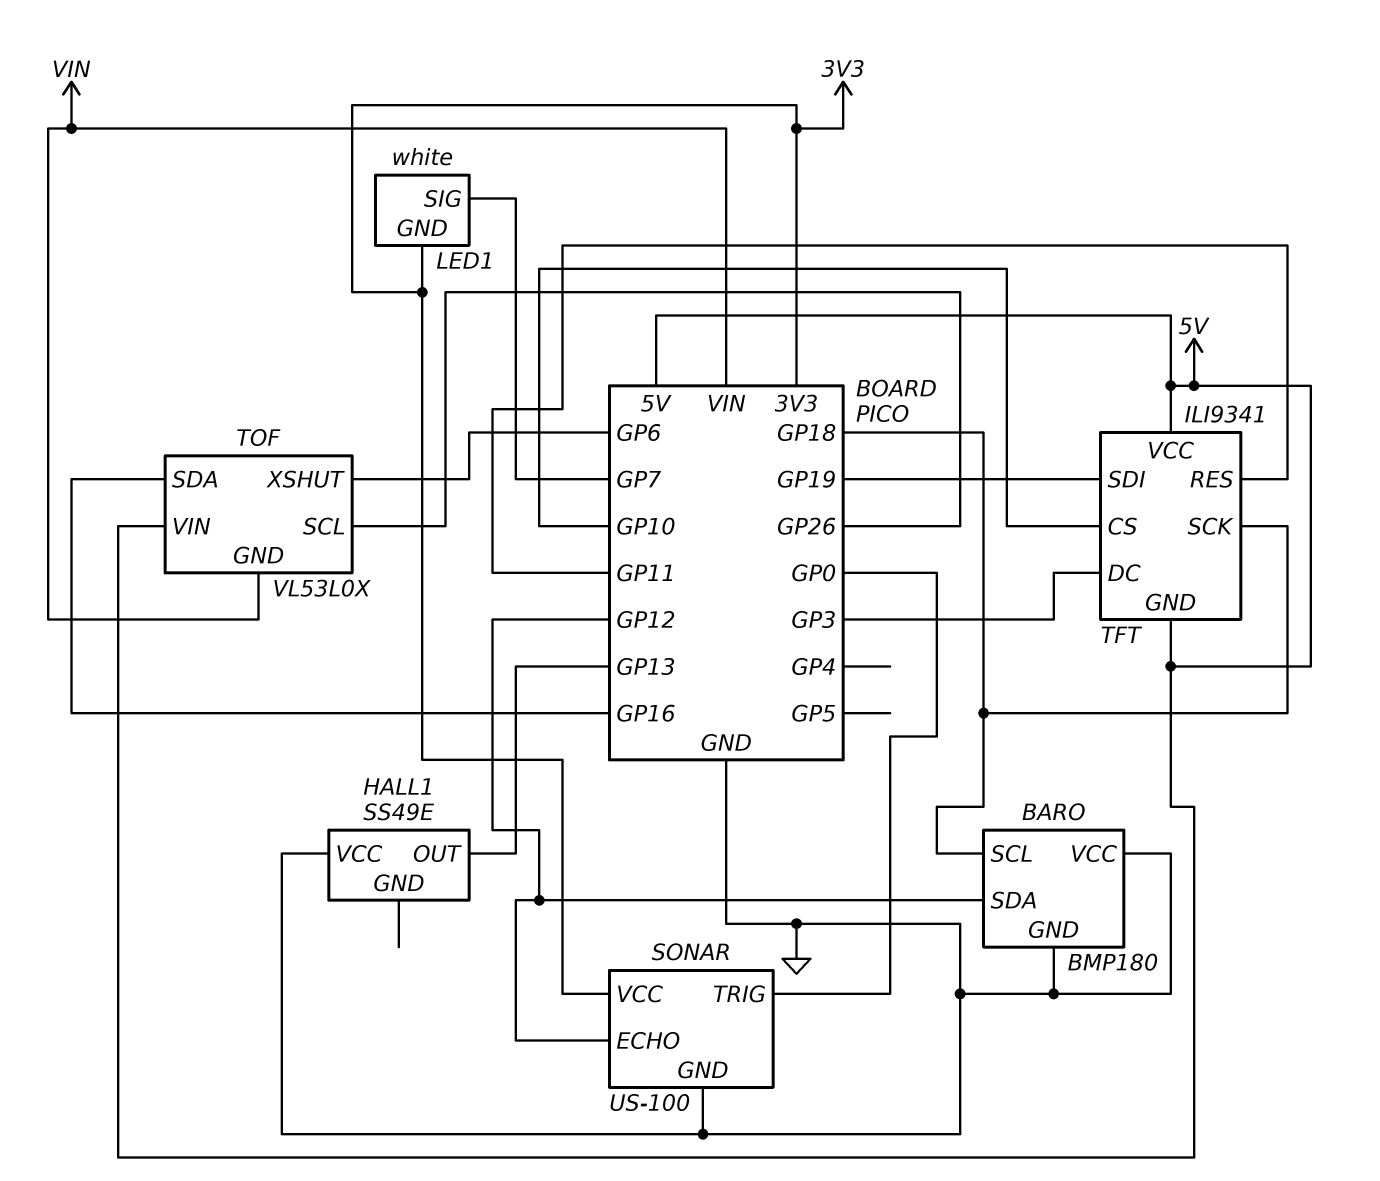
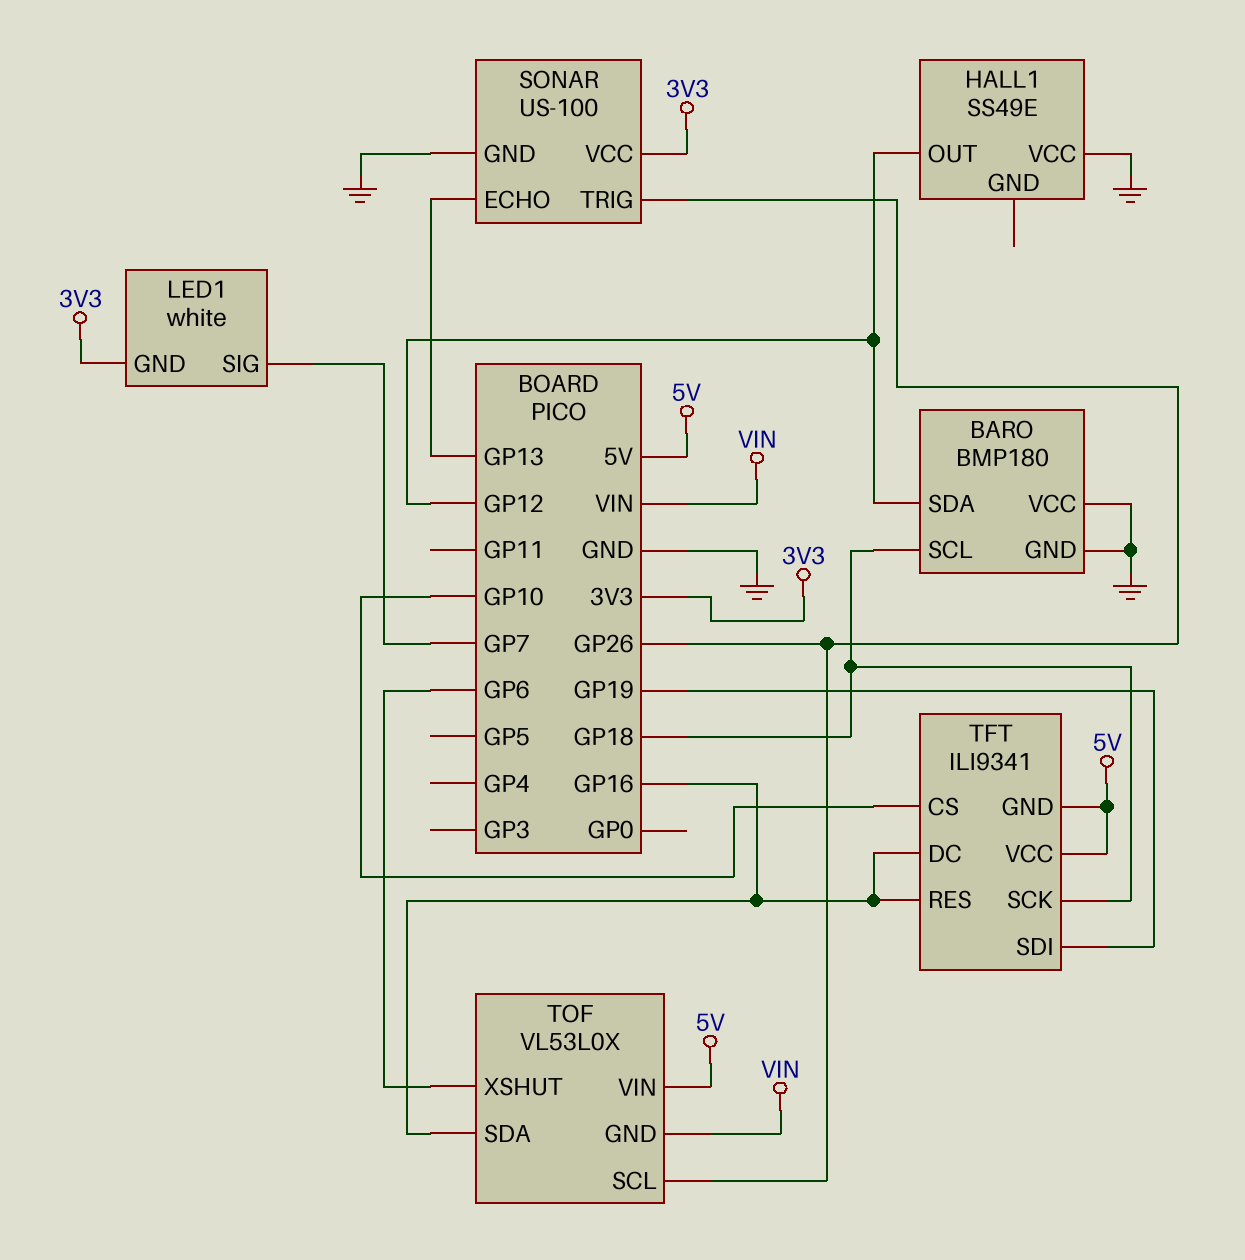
HALL1 pin OUT: GP13 -> GP12
SONAR pin ECHO: GP12 -> GP13
SONAR pin TRIG: GP0 -> GP26
TFT pin DC: GP3 -> GP16
TFT pin RES: GP11 -> GP16

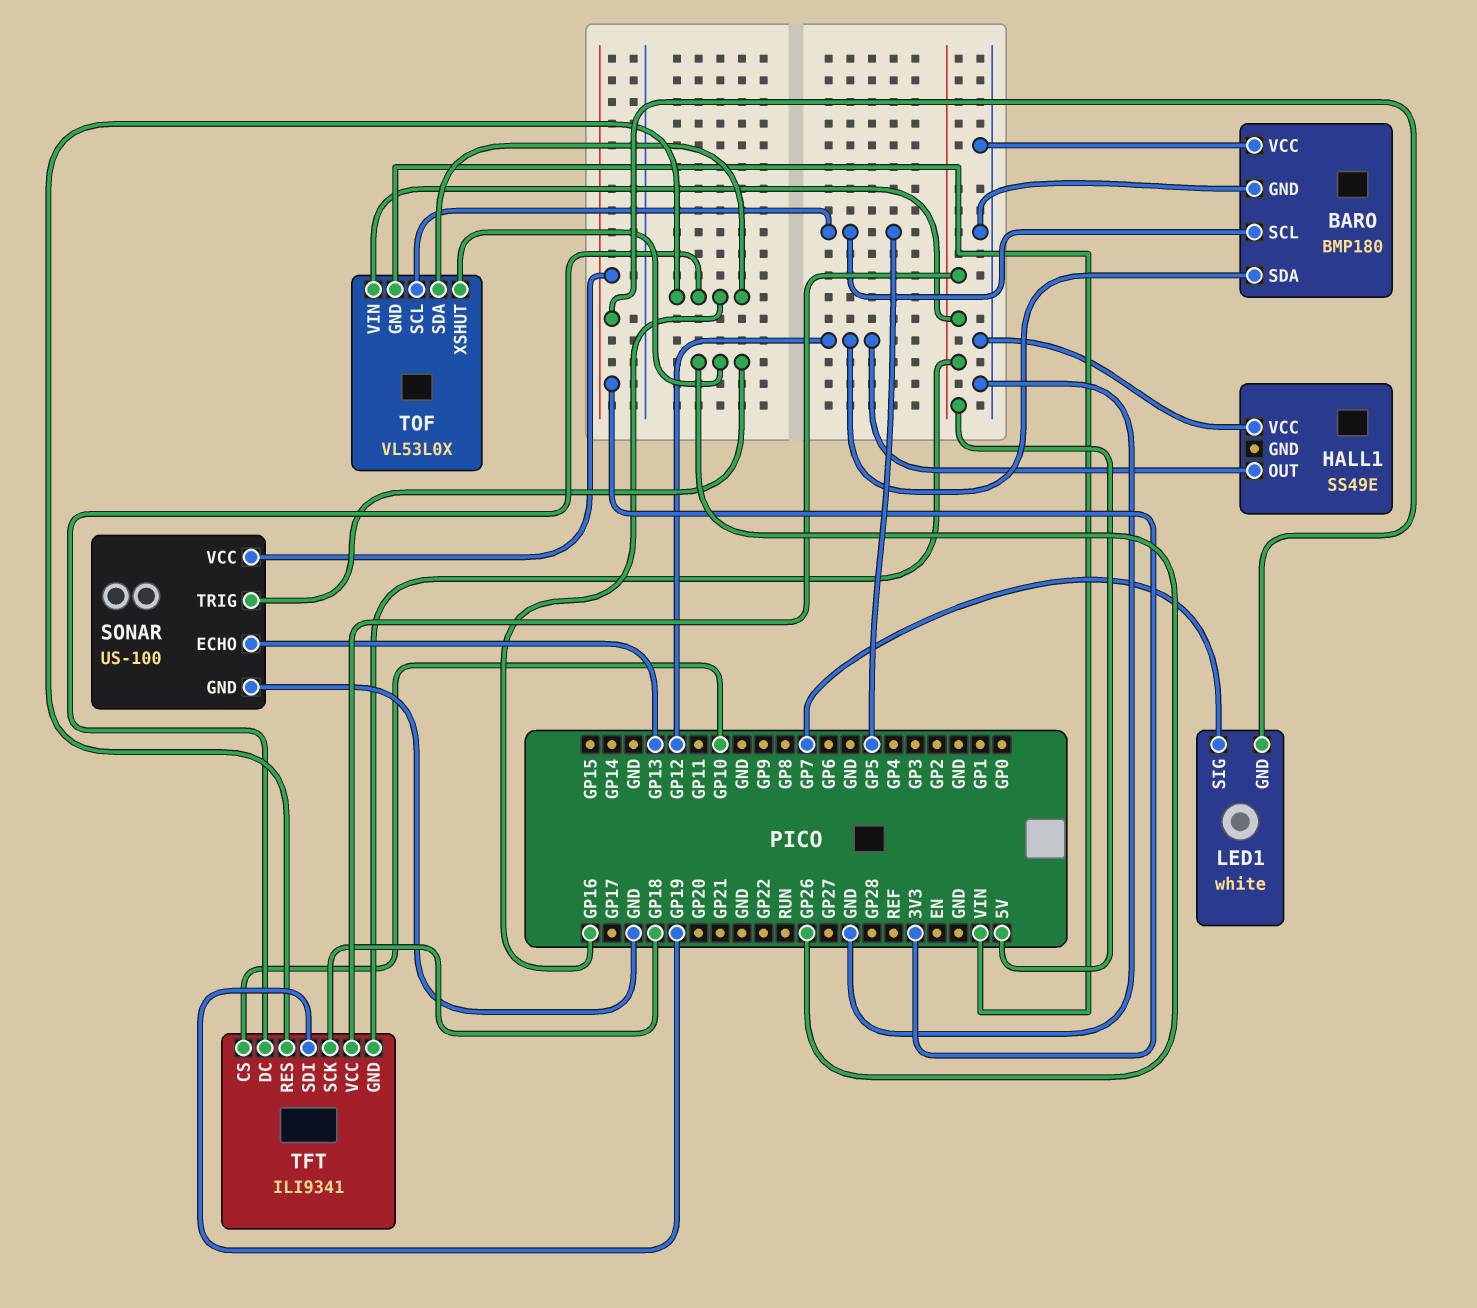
BARO pin SCL: GP18 -> GP5
TOF pin SCL: GP26 -> GP5
TOF pin XSHUT: GP6 -> GP26

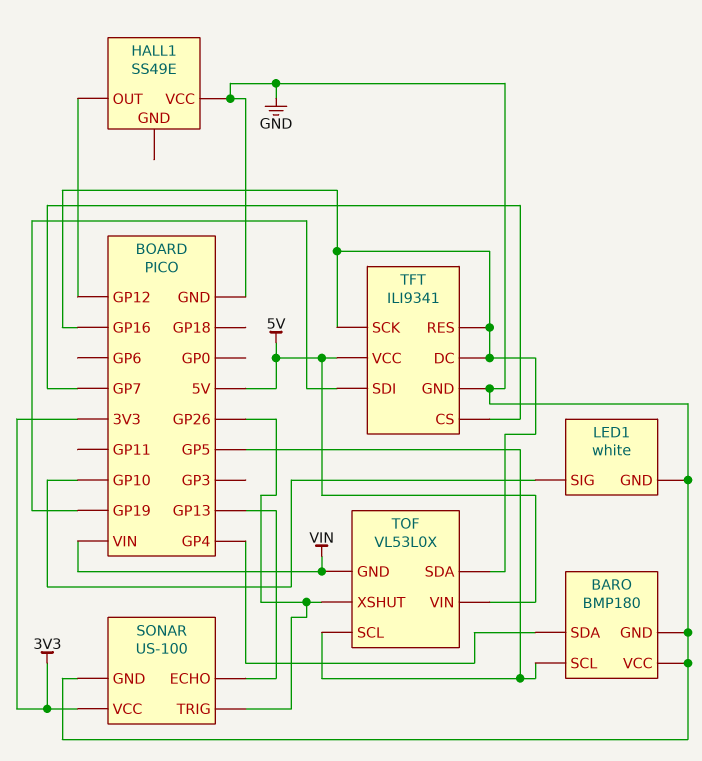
BARO pin SDA: GP12 -> GP4
LED1 pin GND: 3V3 -> GND
LED1 pin SIG: GP7 -> GP10
TFT pin CS: GP10 -> GP7
TFT pin GND: 5V -> GND
TFT pin SCK: GP18 -> GP16

